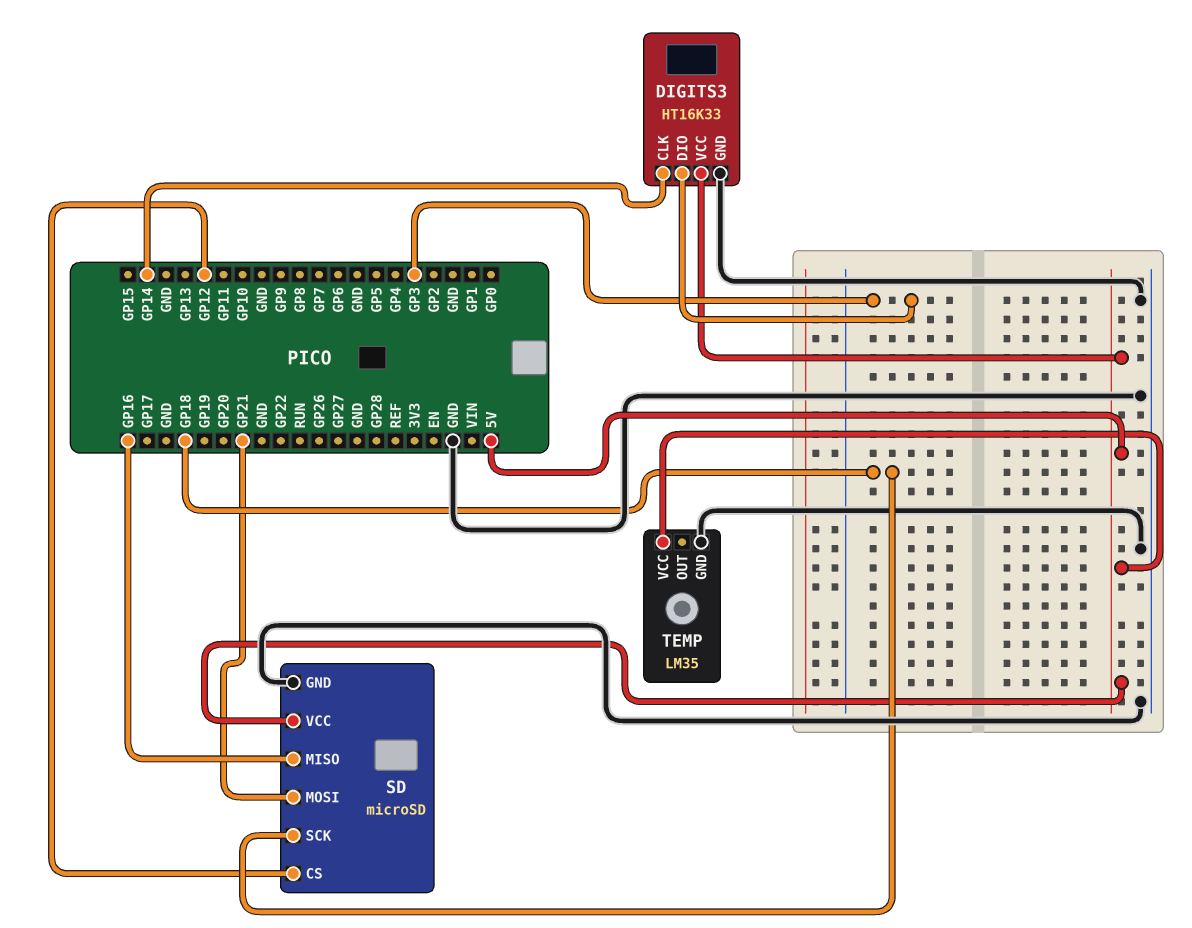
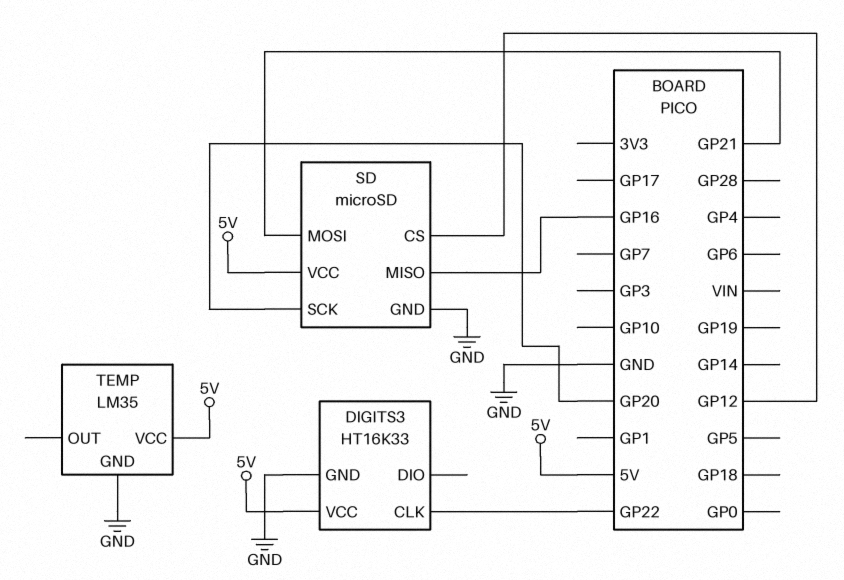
DIGITS3 pin CLK: GP14 -> GP22
DIGITS3 pin DIO: GP3 -> none
SD pin SCK: GP18 -> GP20

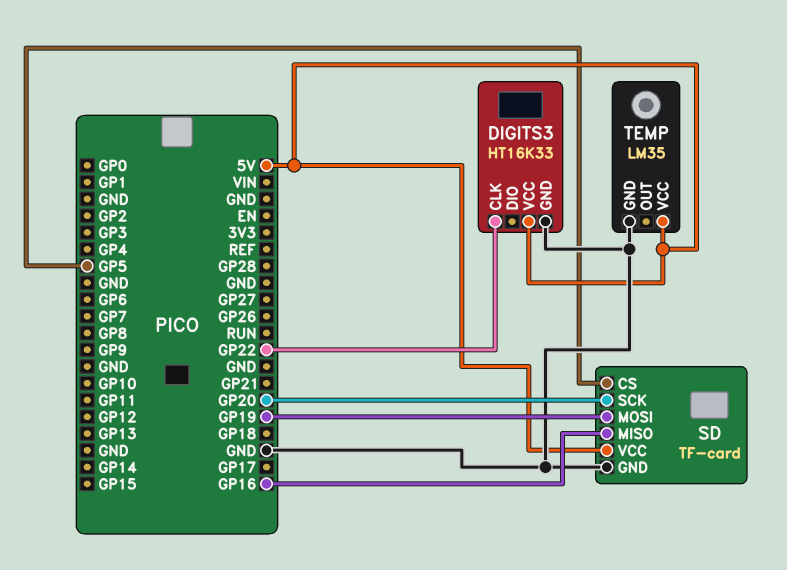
SD: microSD -> TF-card
SD pin CS: GP12 -> GP5
SD pin MOSI: GP21 -> GP19

